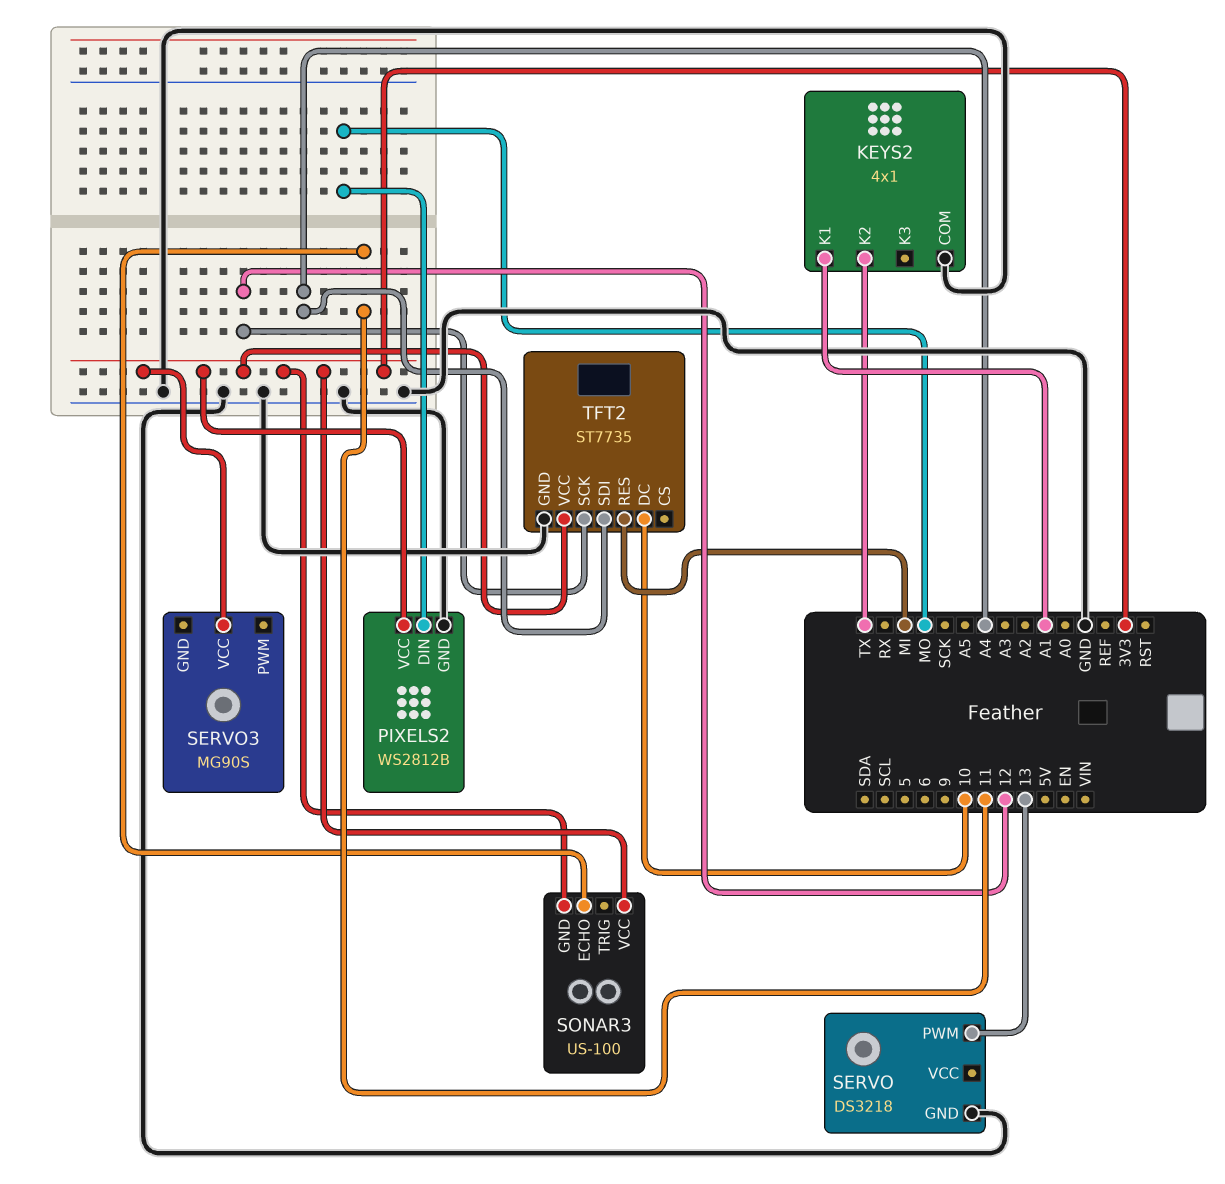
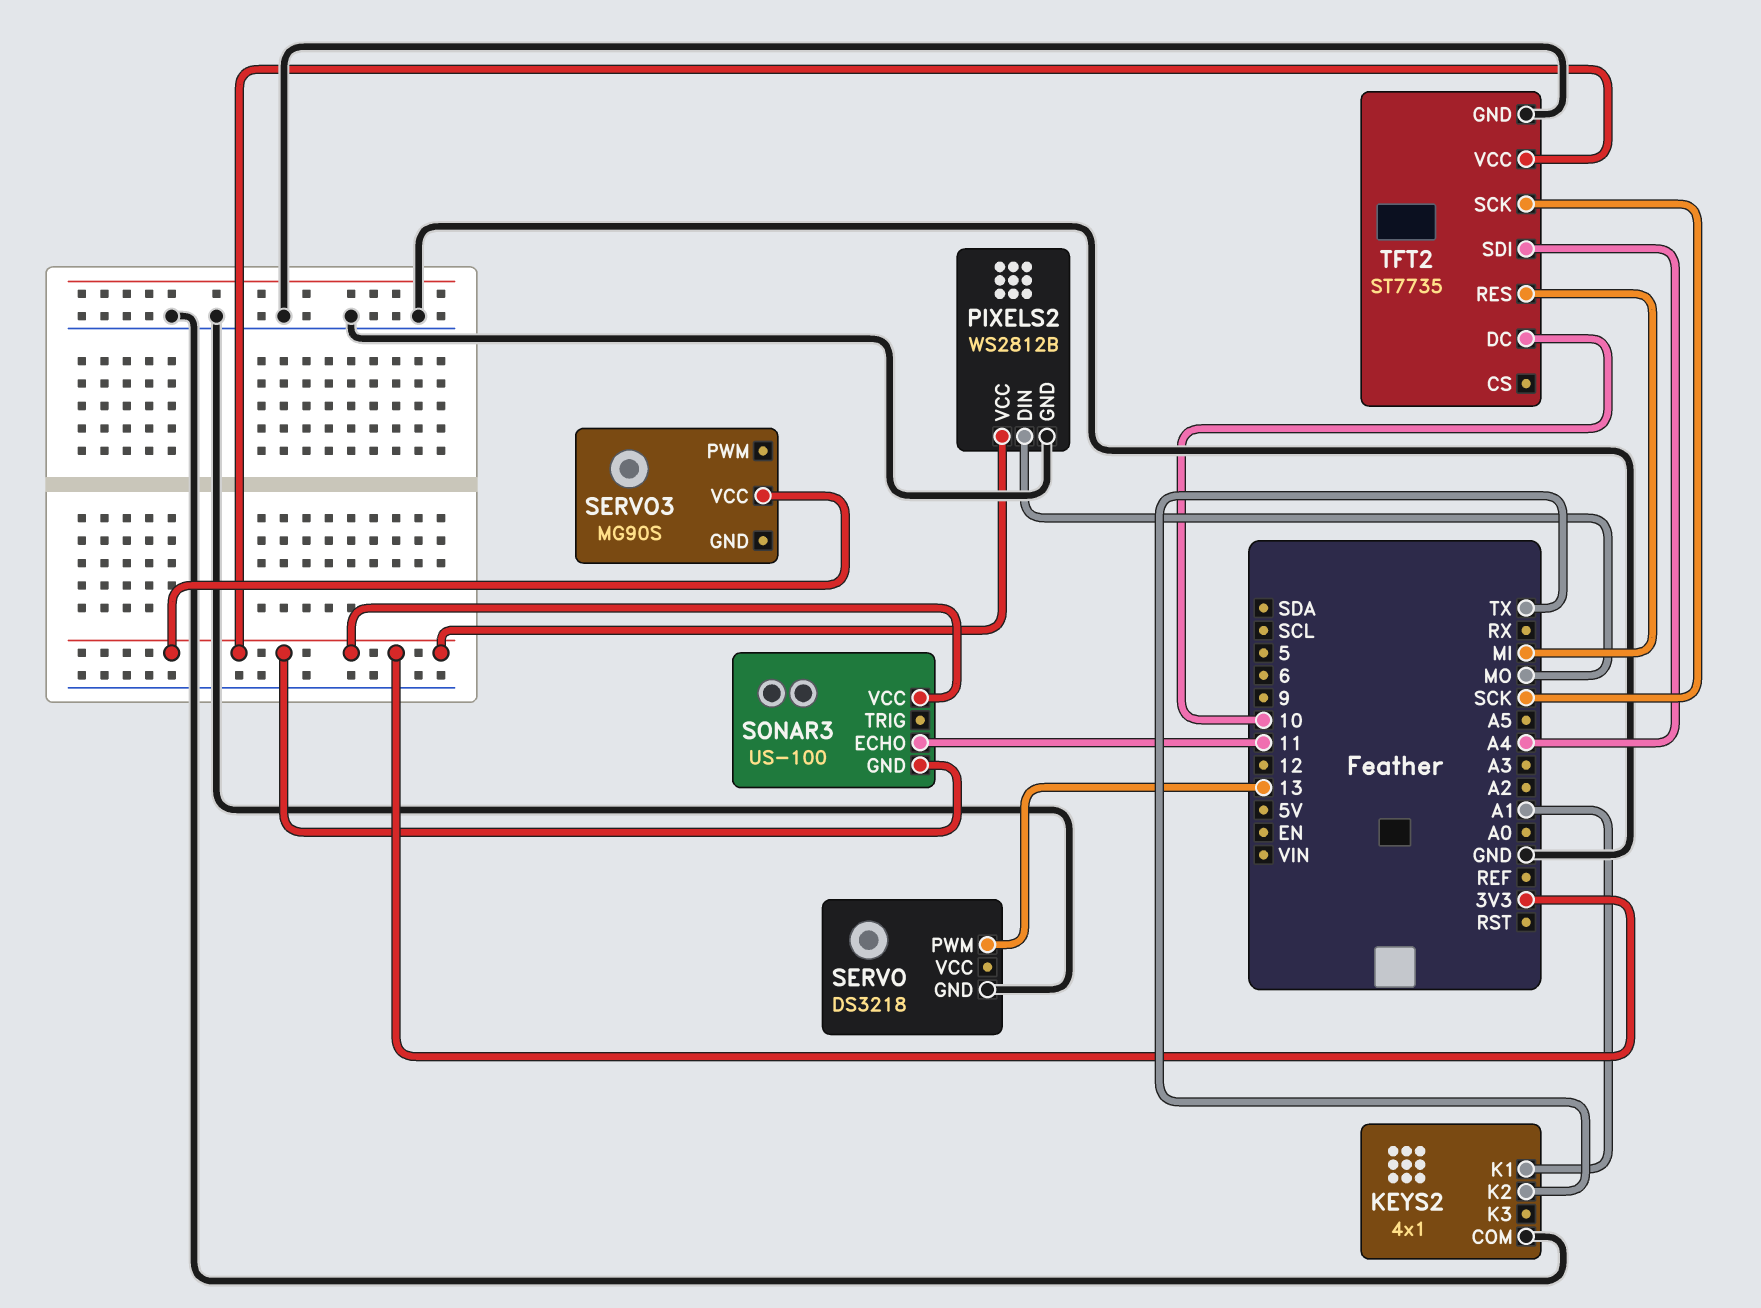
TFT2 pin SCK: 12 -> SCK

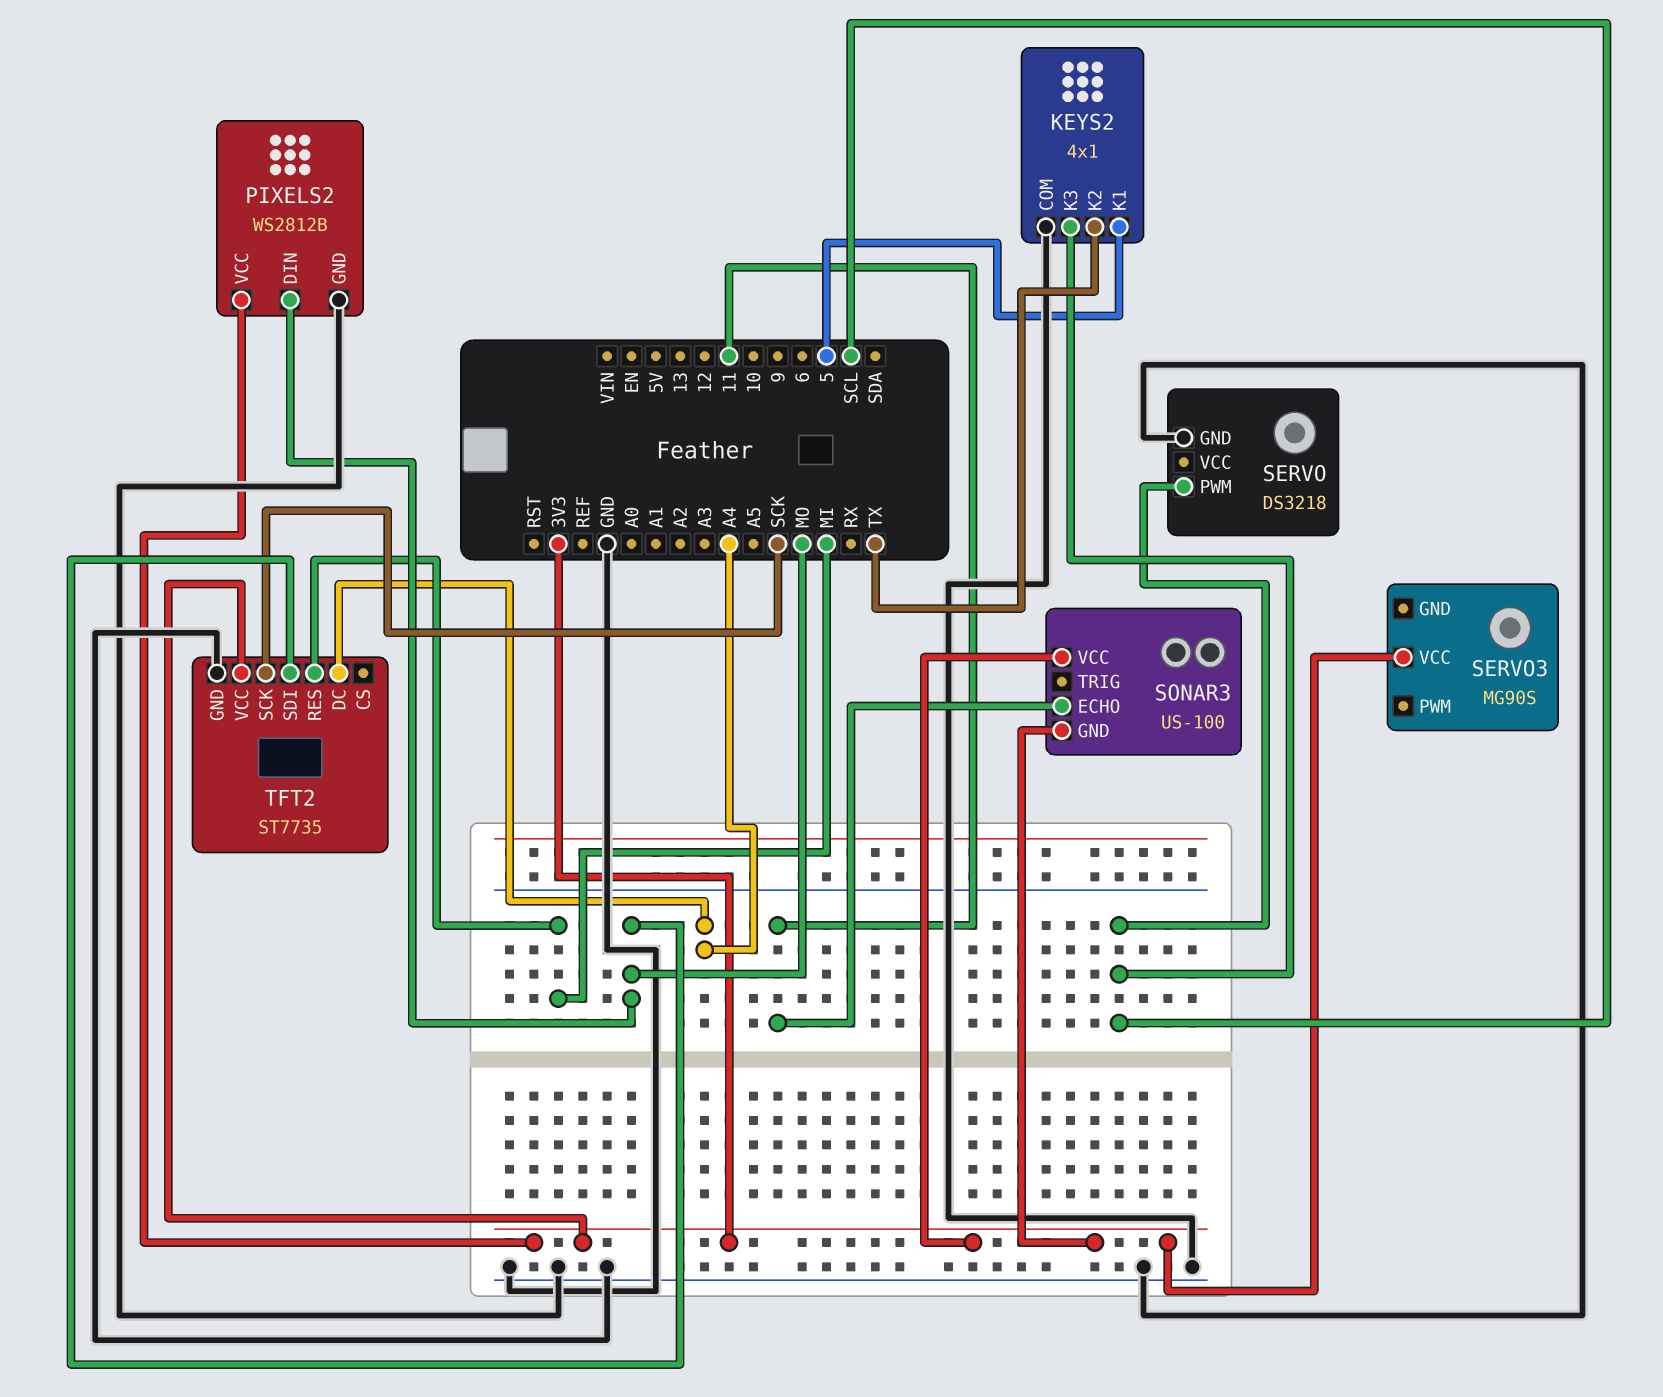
KEYS2 pin K1: A1 -> 5
KEYS2 pin K3: none -> SCL
SERVO pin PWM: 13 -> SCL
TFT2 pin DC: 10 -> A4
TFT2 pin SDI: A4 -> MO

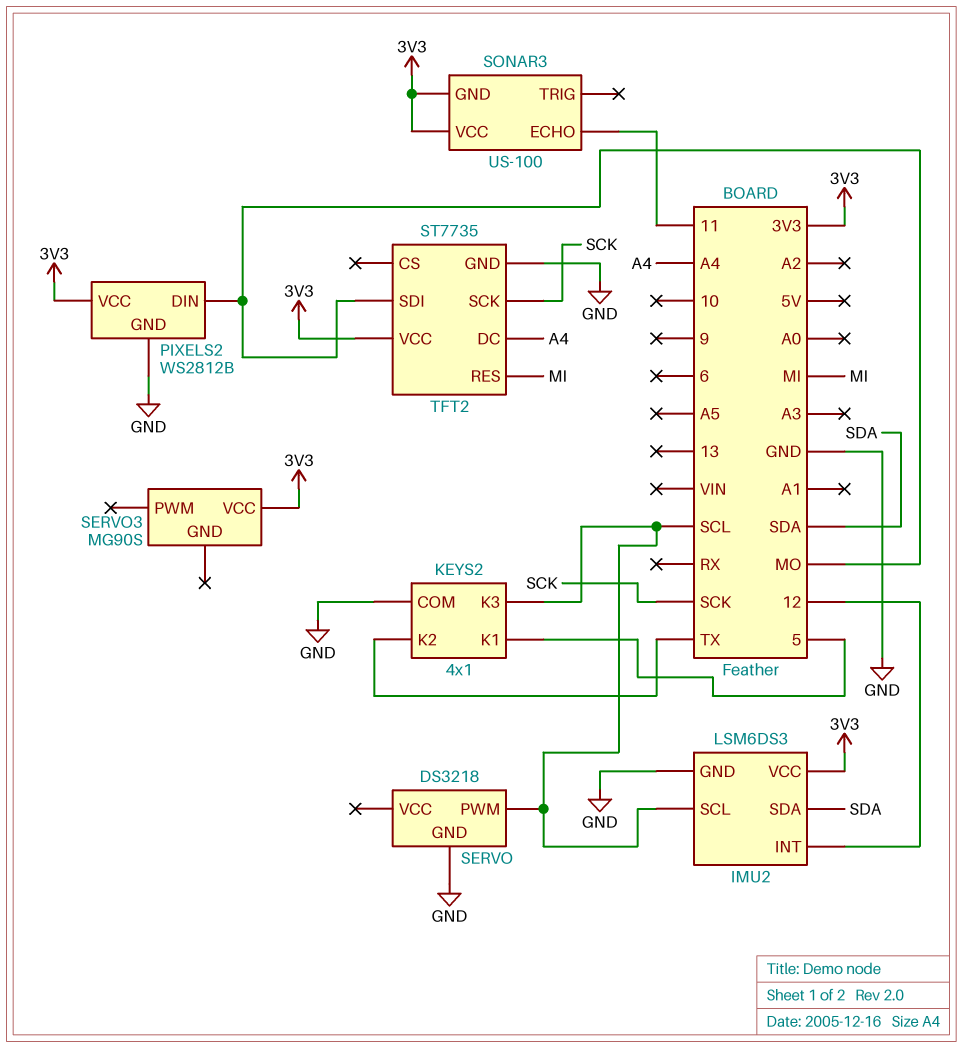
IMU2: none -> LSM6DS3
IMU2 pin GND: none -> GND
IMU2 pin INT: none -> 12
IMU2 pin SCL: none -> SCL
IMU2 pin SDA: none -> SDA
IMU2 pin VCC: none -> 3V3

